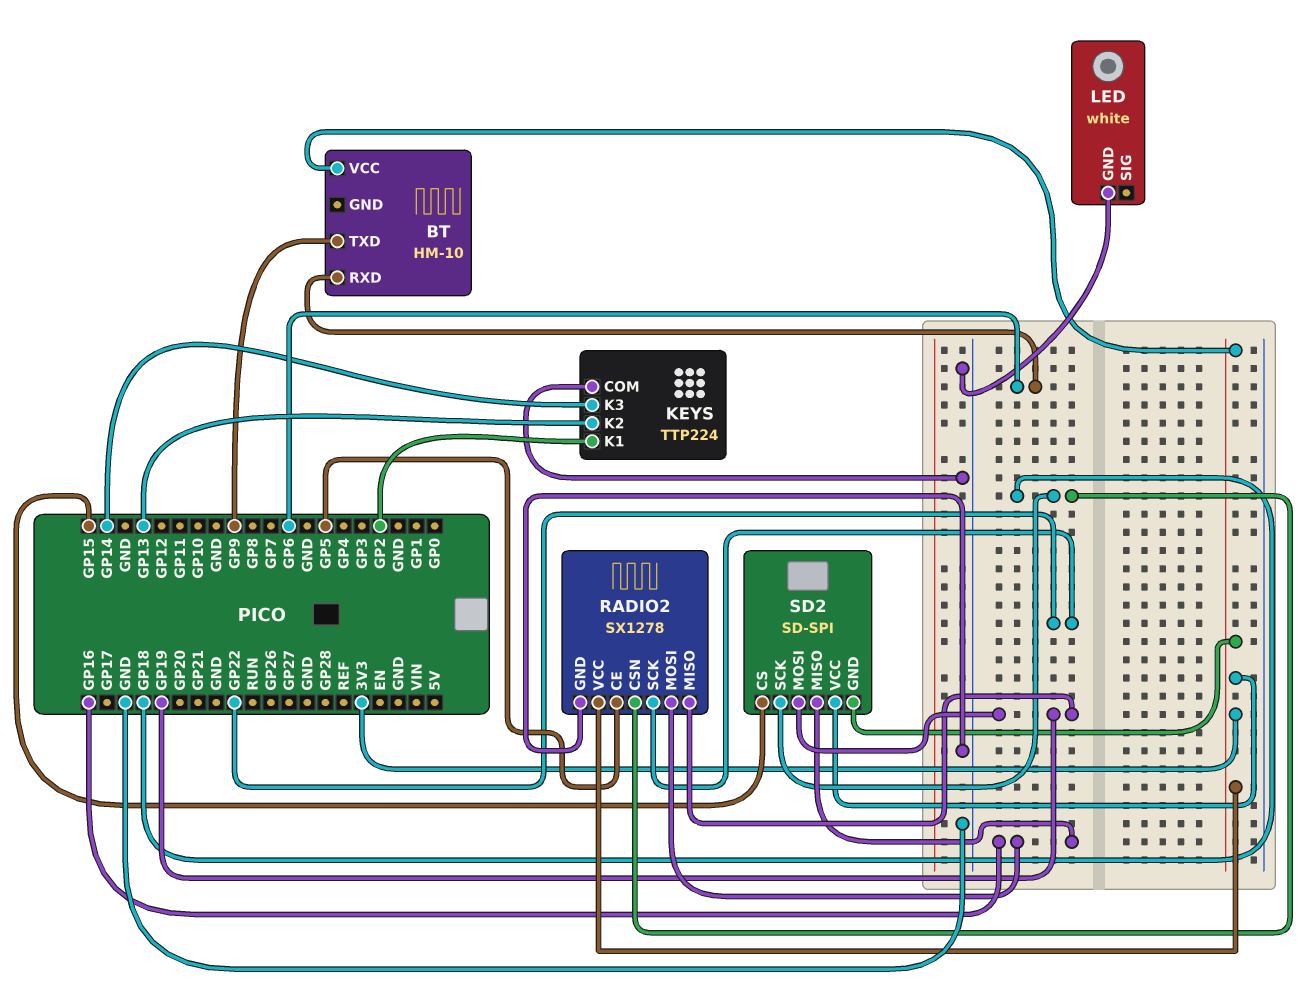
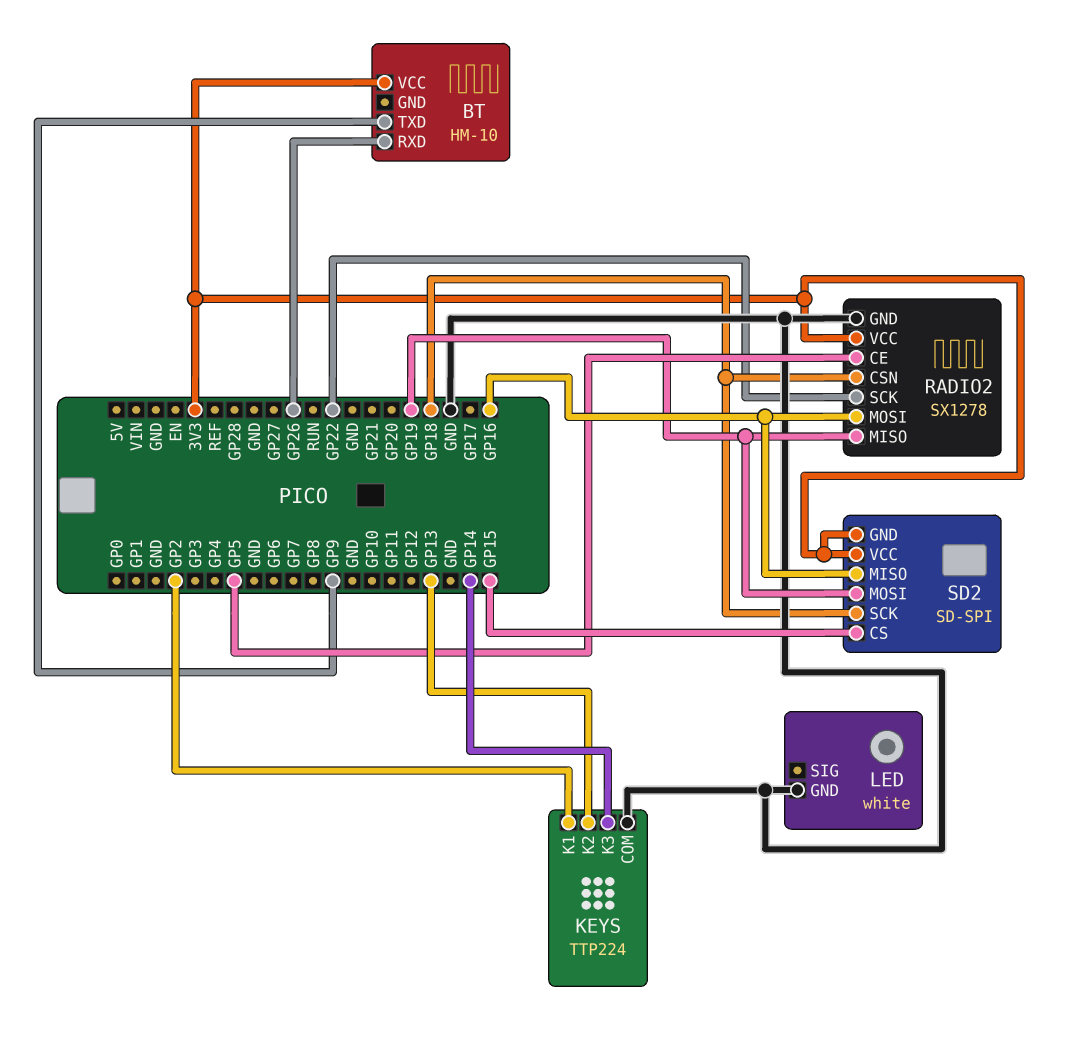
BT pin RXD: GP6 -> GP26

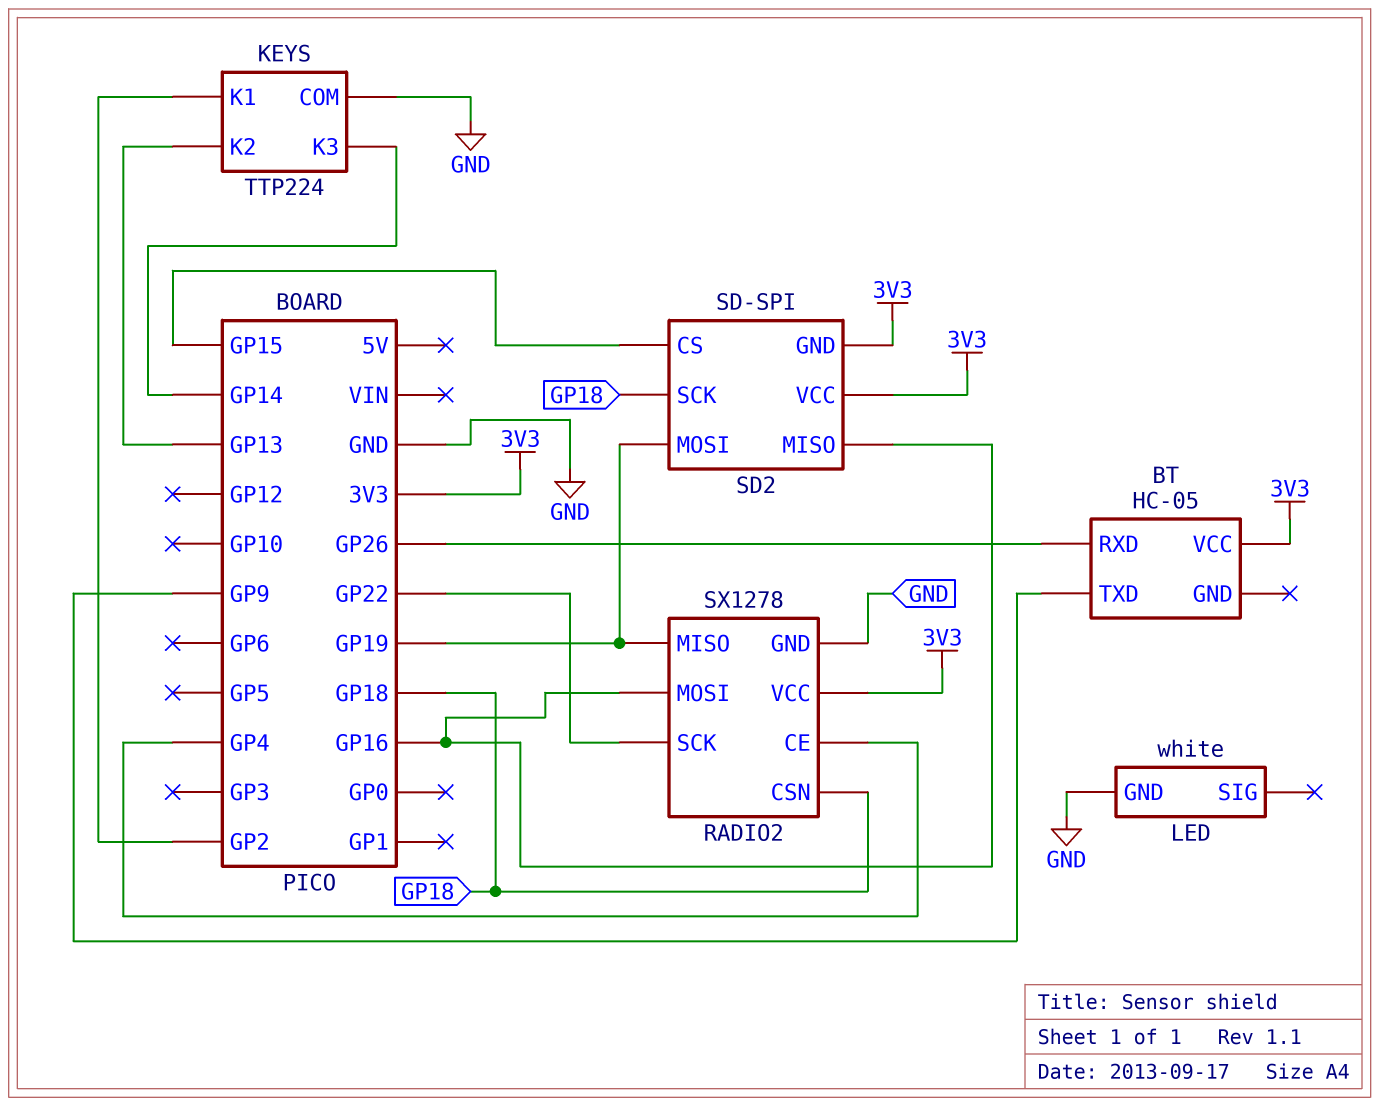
BT: HM-10 -> HC-05
RADIO2 pin CE: GP5 -> GP4

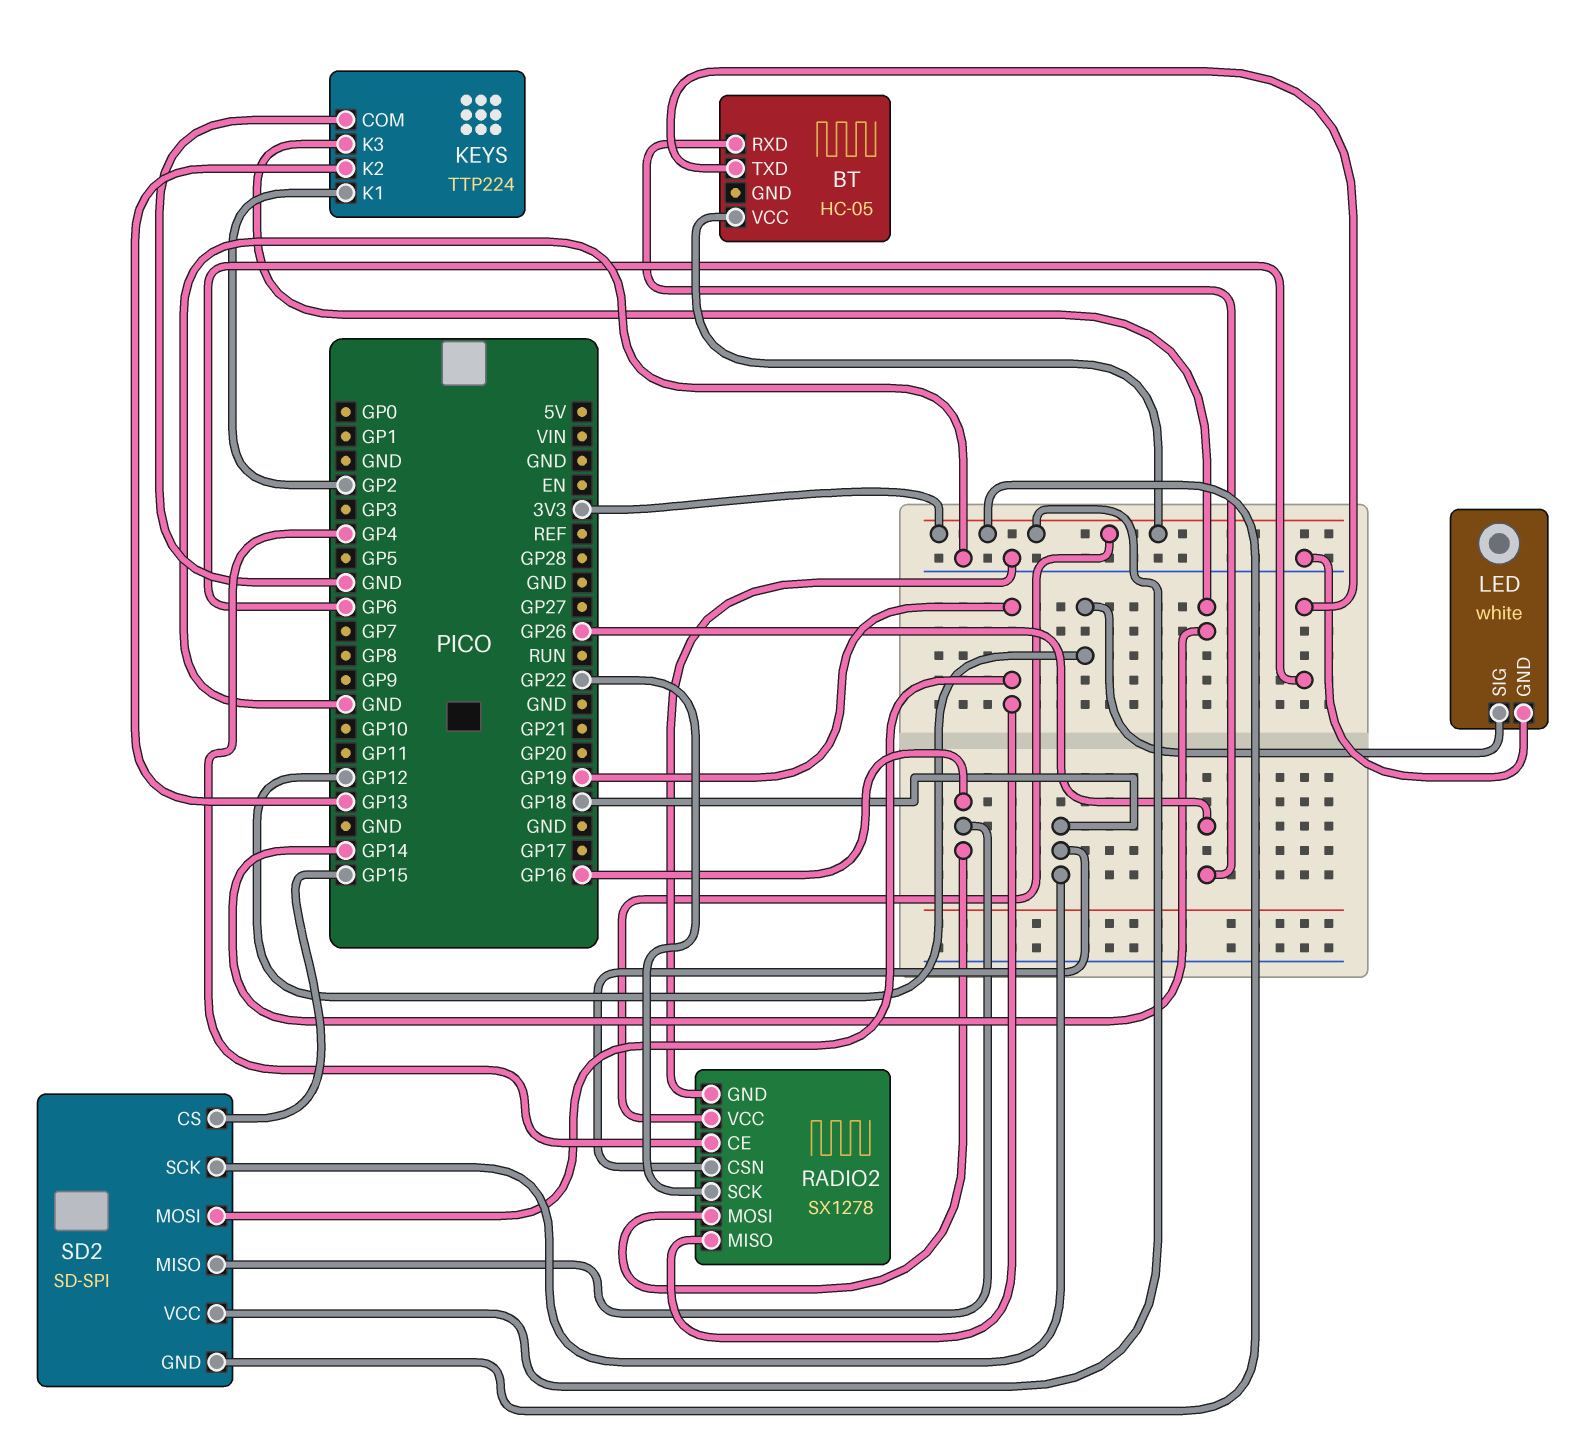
BT pin TXD: GP9 -> GP6
LED pin SIG: none -> GP12

